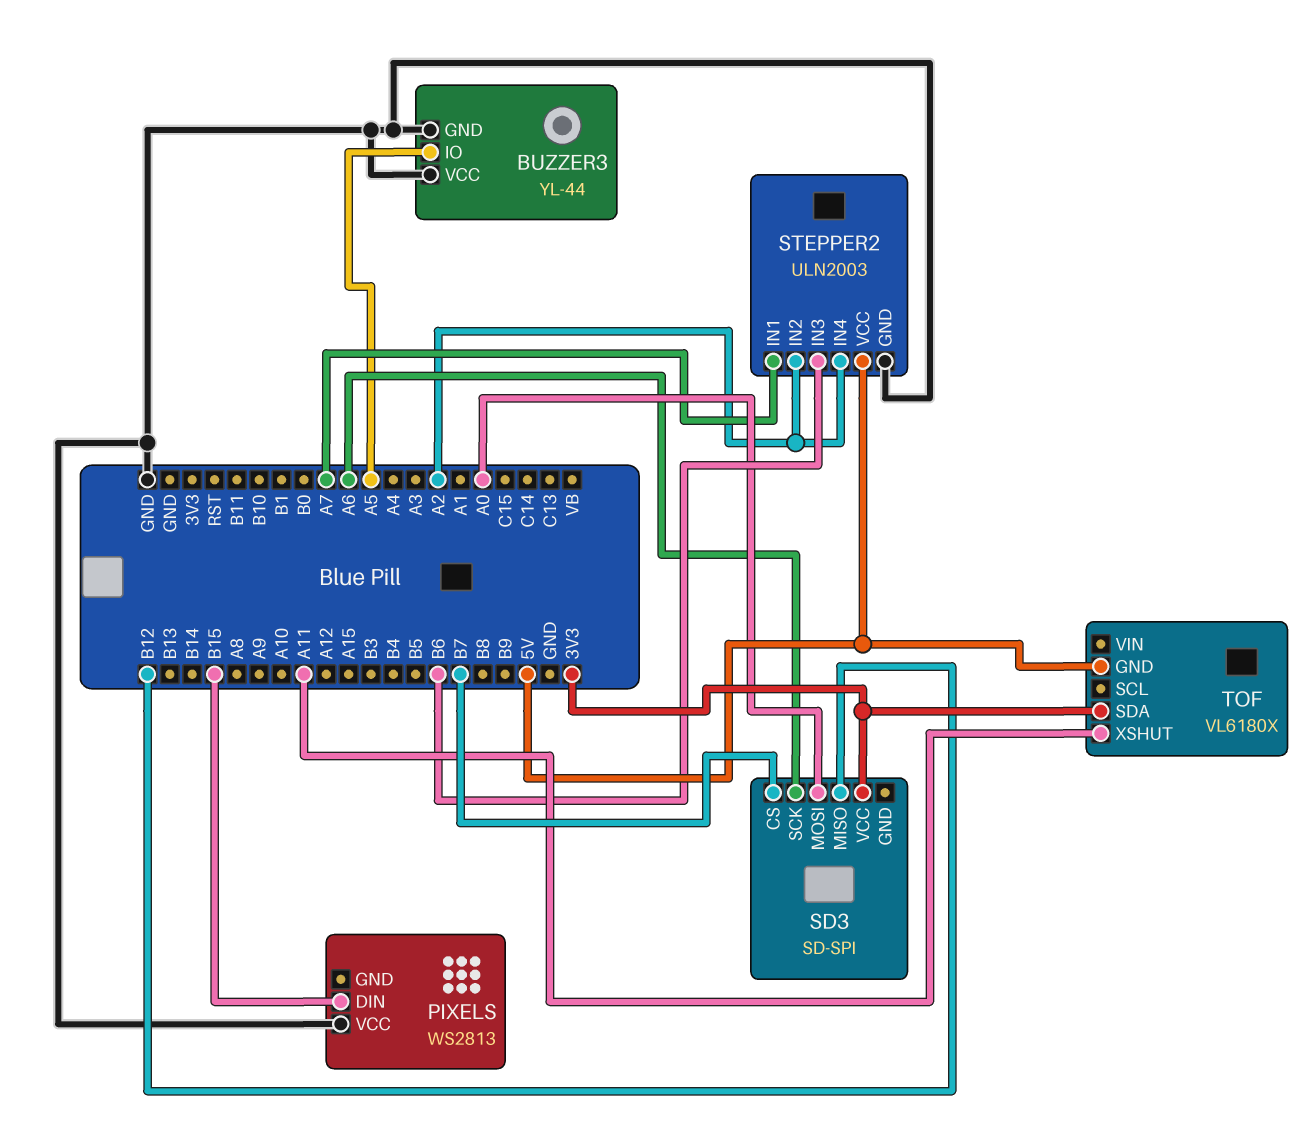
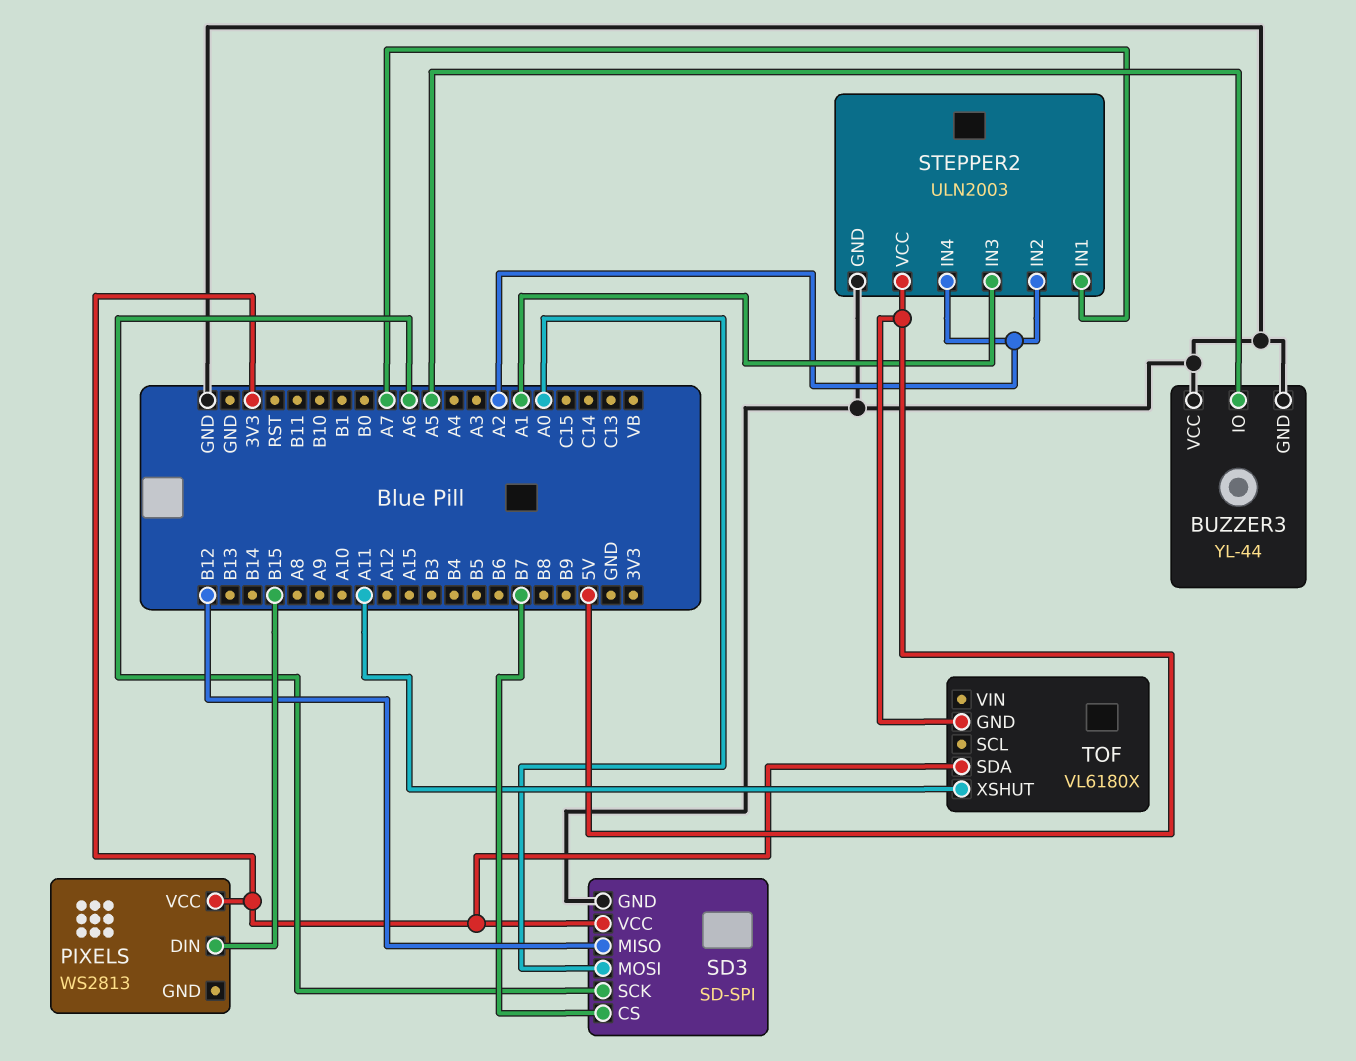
PIXELS pin VCC: GND -> 3V3
SD3 pin GND: none -> GND
STEPPER2 pin IN3: B6 -> A1

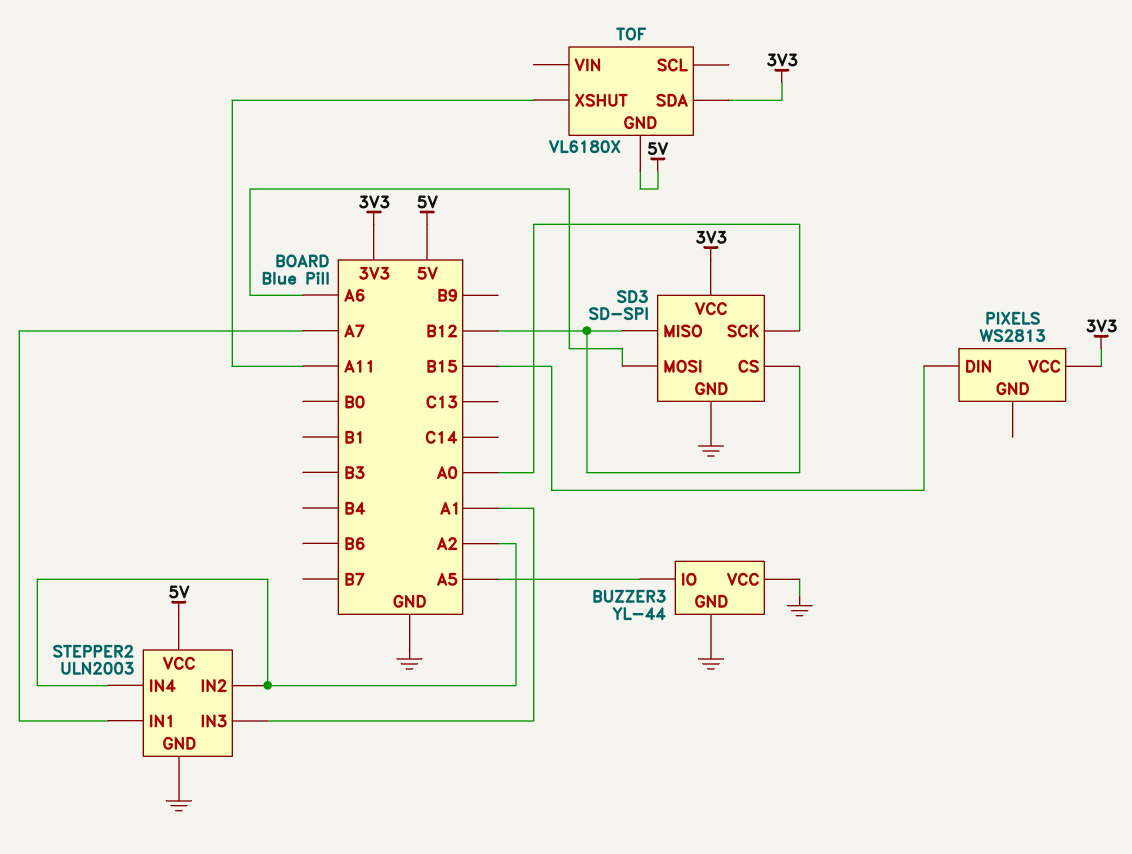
SD3 pin CS: B7 -> B12
SD3 pin MOSI: A0 -> A6
SD3 pin SCK: A6 -> A0

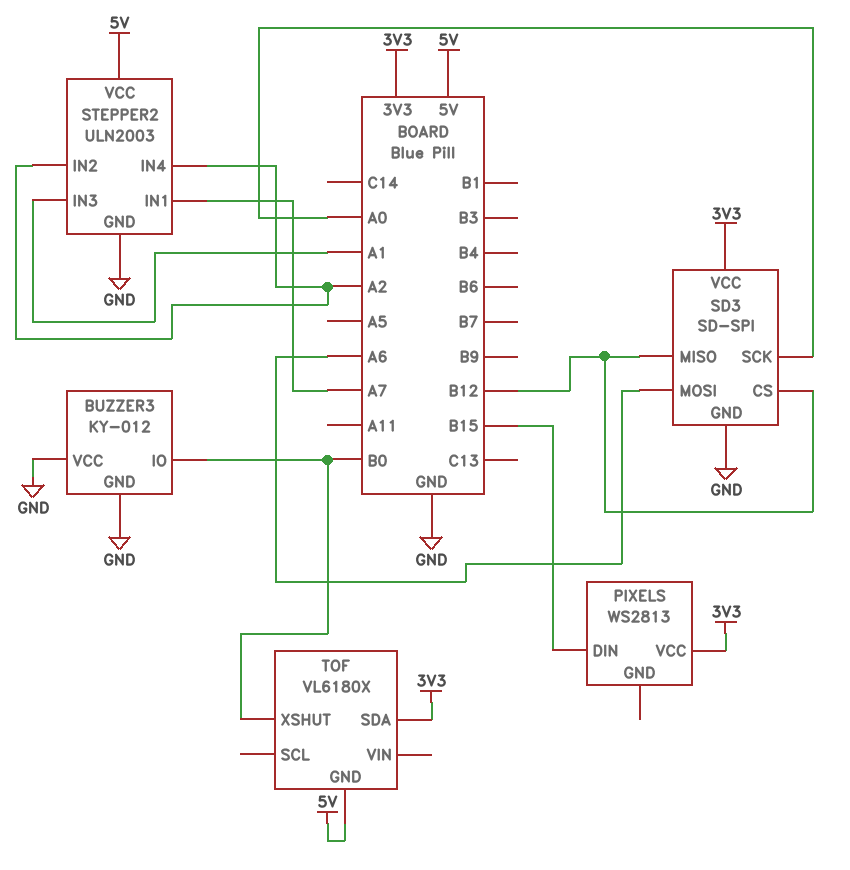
BUZZER3: YL-44 -> KY-012
BUZZER3 pin IO: A5 -> B0
TOF pin XSHUT: A11 -> B0

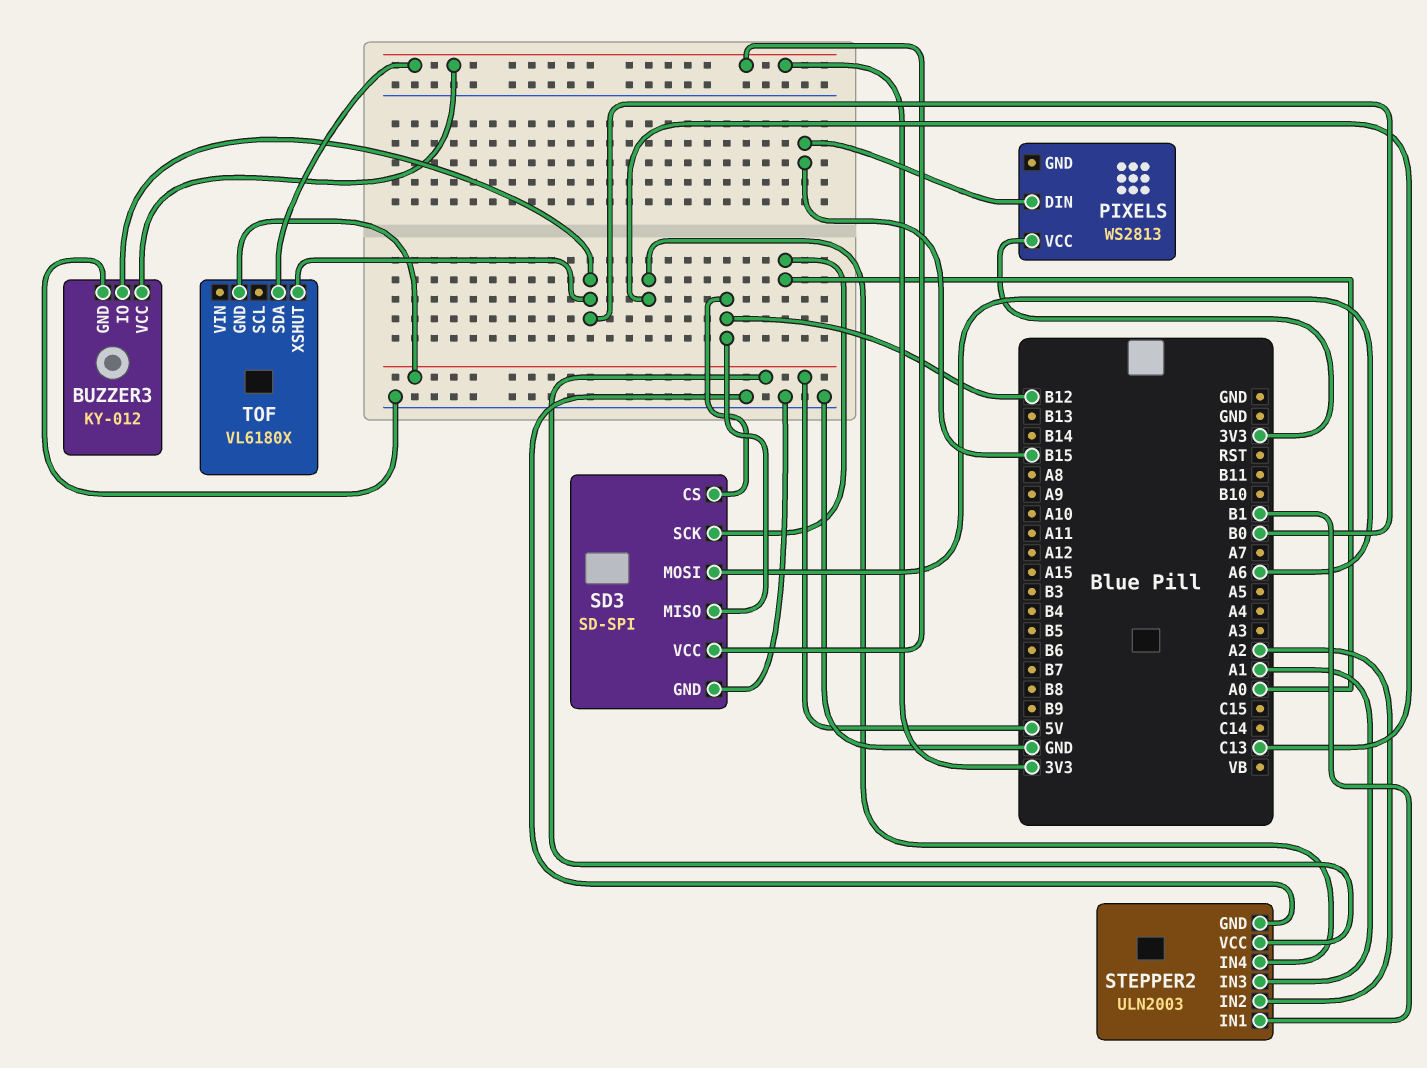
BUZZER3 pin VCC: GND -> 3V3
STEPPER2 pin IN1: A7 -> B1
STEPPER2 pin IN4: A2 -> C13

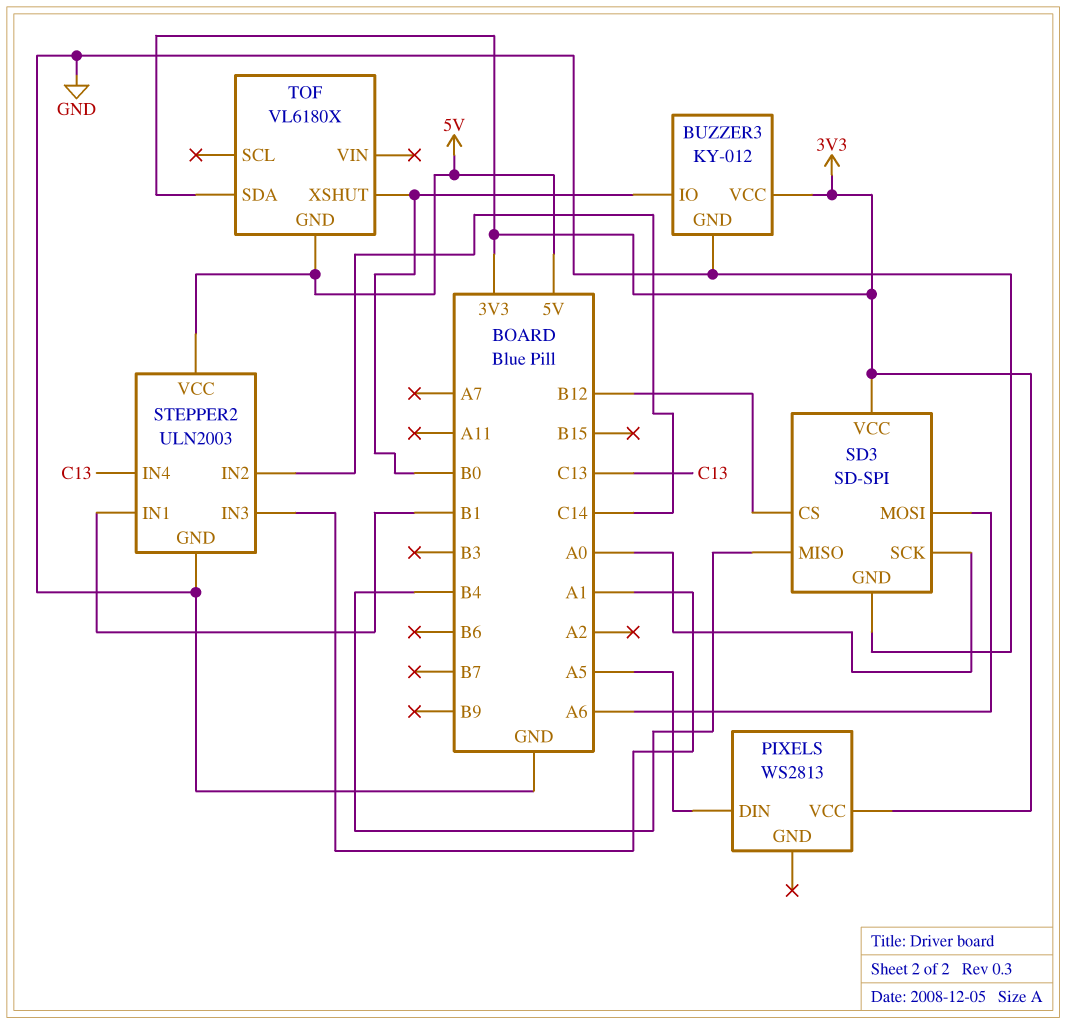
PIXELS pin DIN: B15 -> A5
SD3 pin MISO: B12 -> B4
STEPPER2 pin IN2: A2 -> C14

